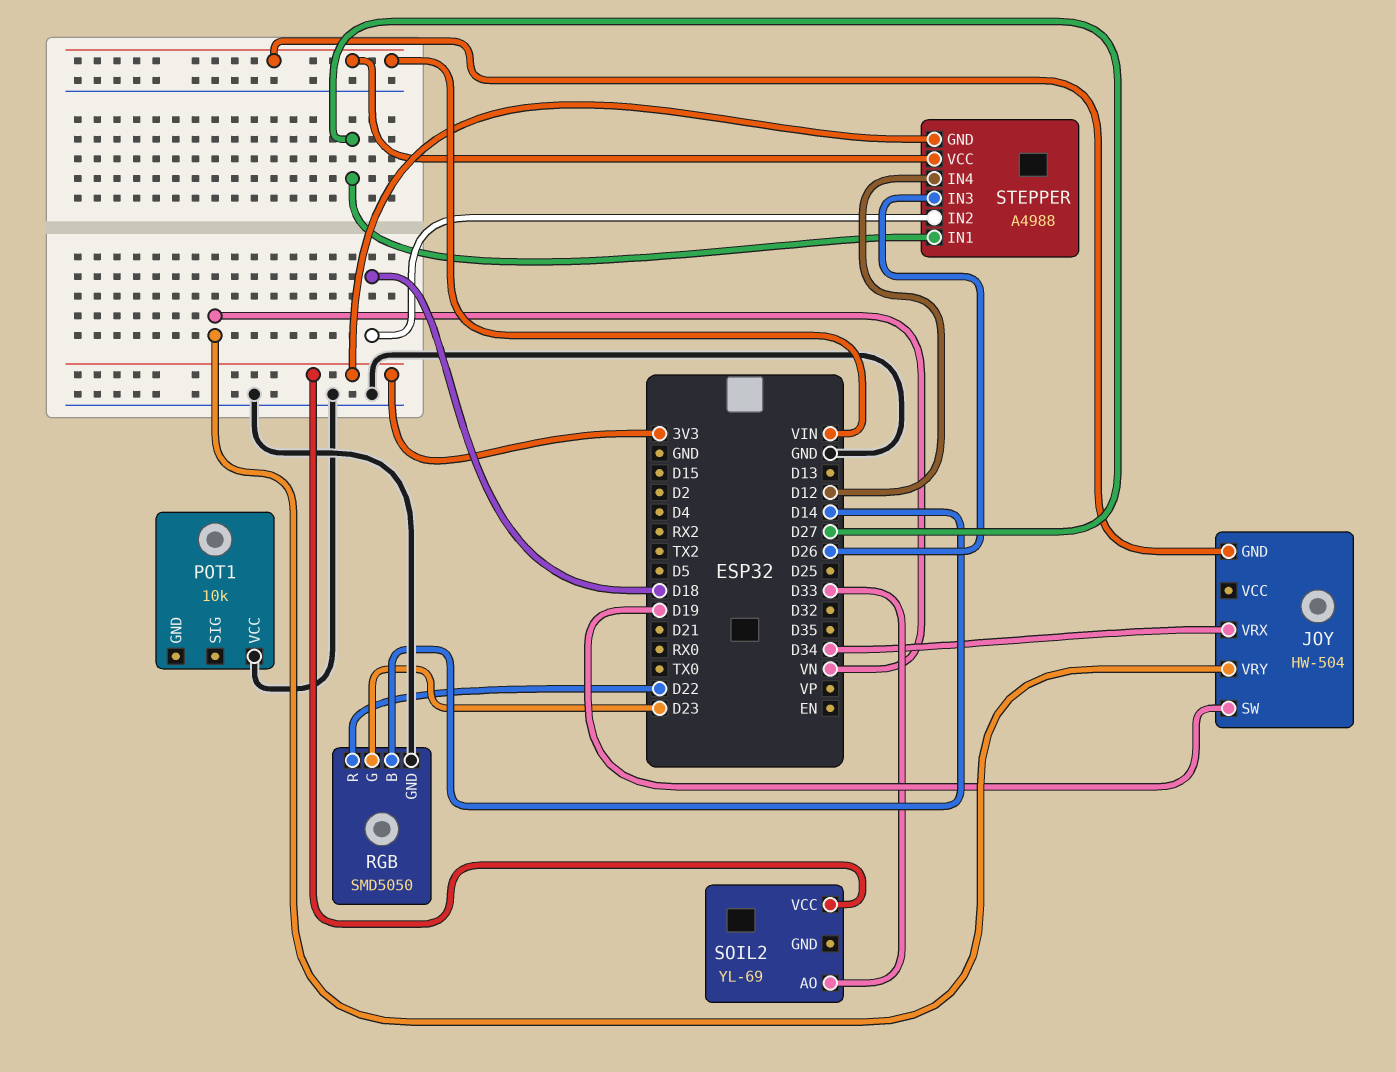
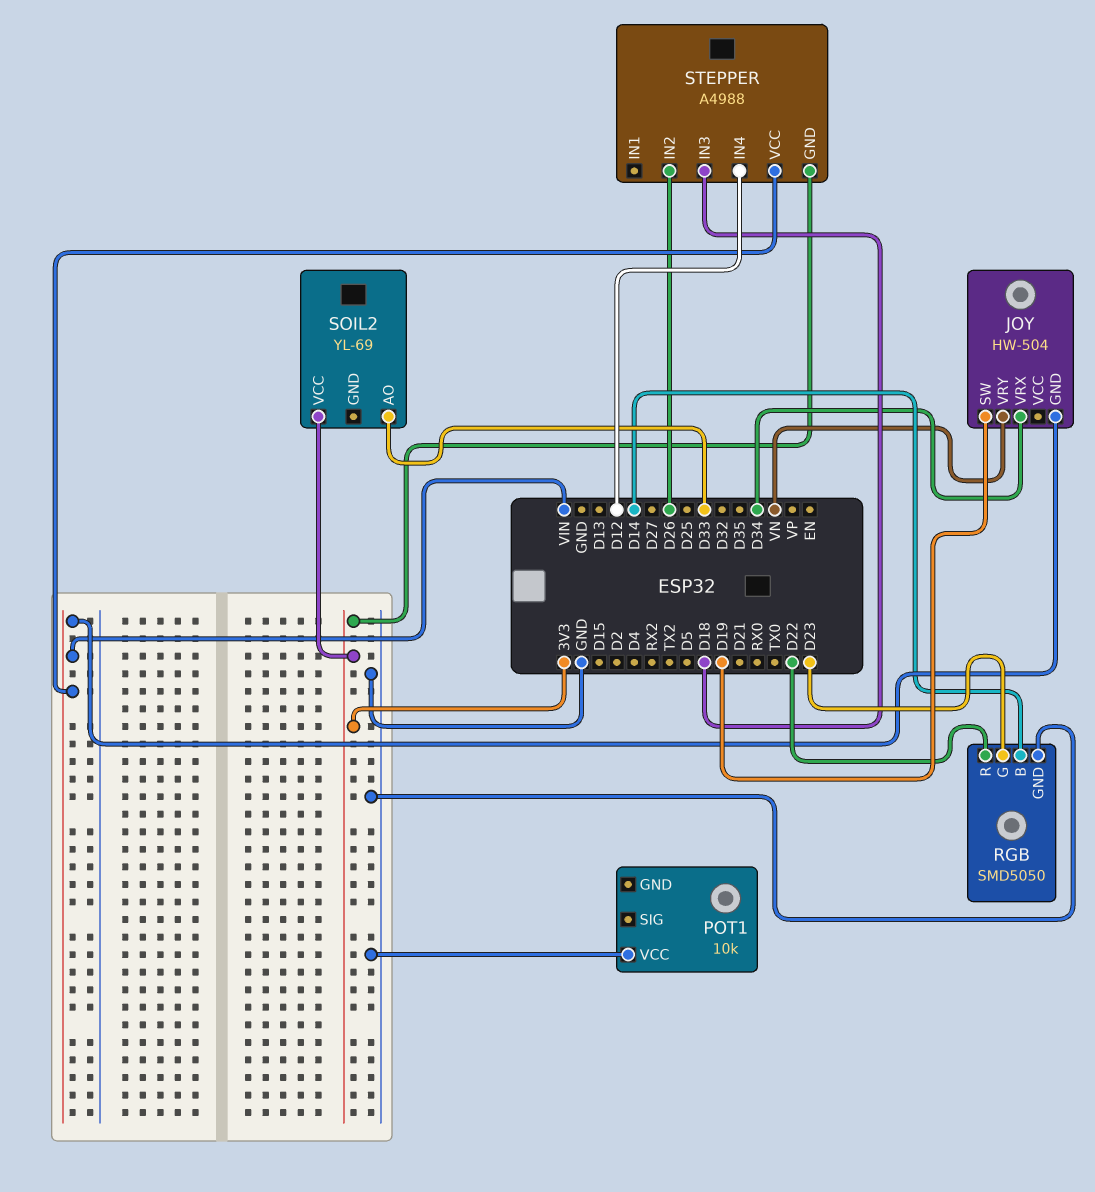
STEPPER pin IN1: D27 -> none
STEPPER pin IN2: D18 -> D26
STEPPER pin IN3: D26 -> D18

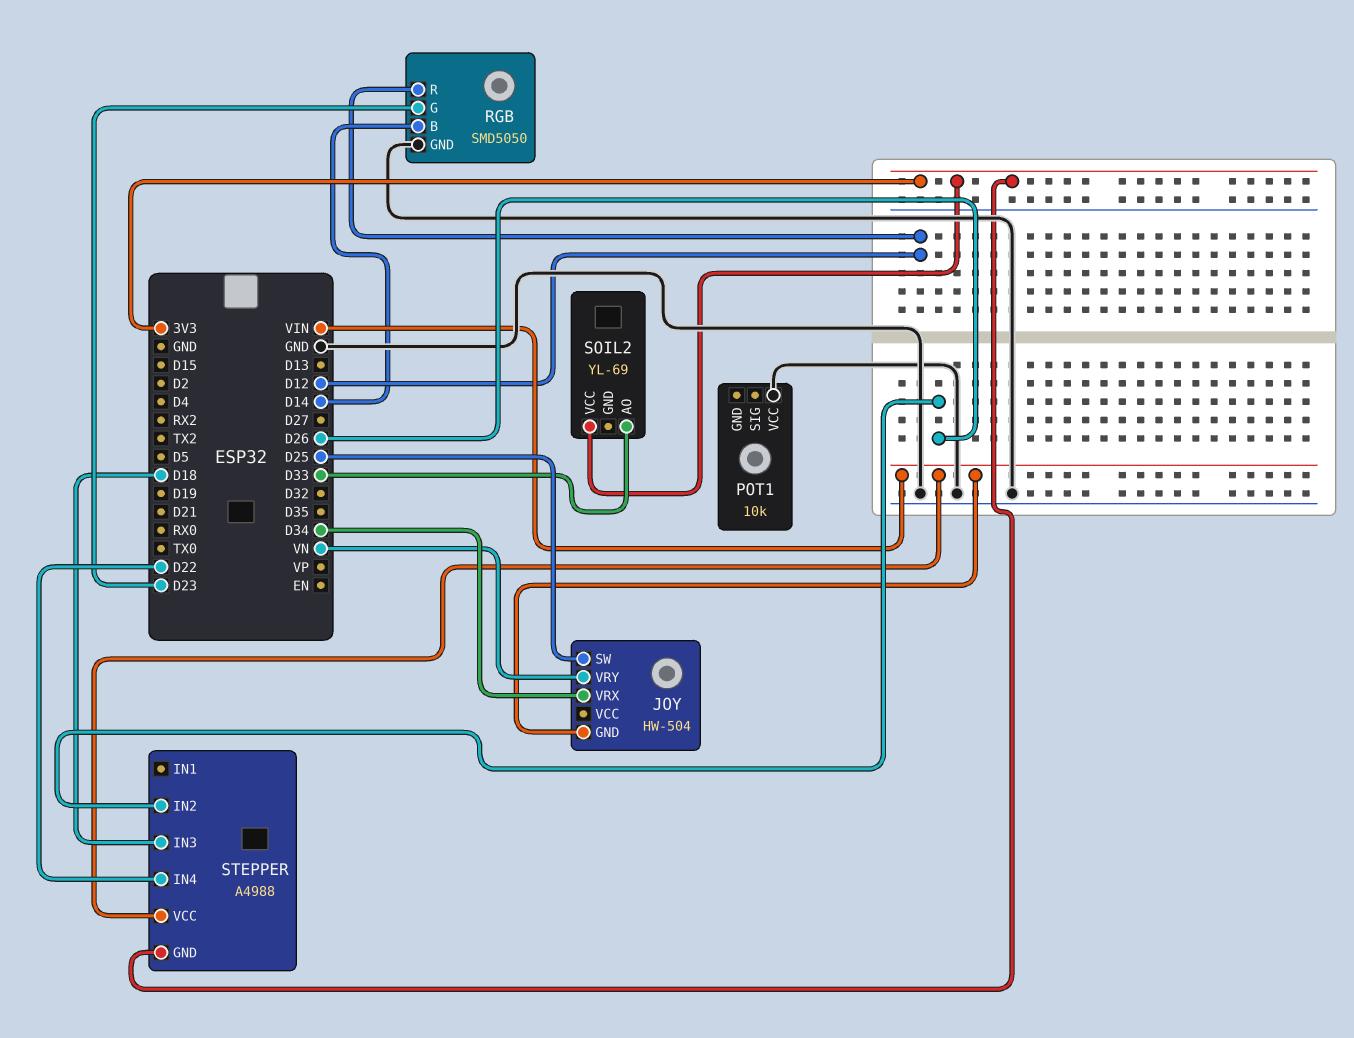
JOY pin SW: D19 -> D25
RGB pin R: D22 -> D12
STEPPER pin IN4: D12 -> D22

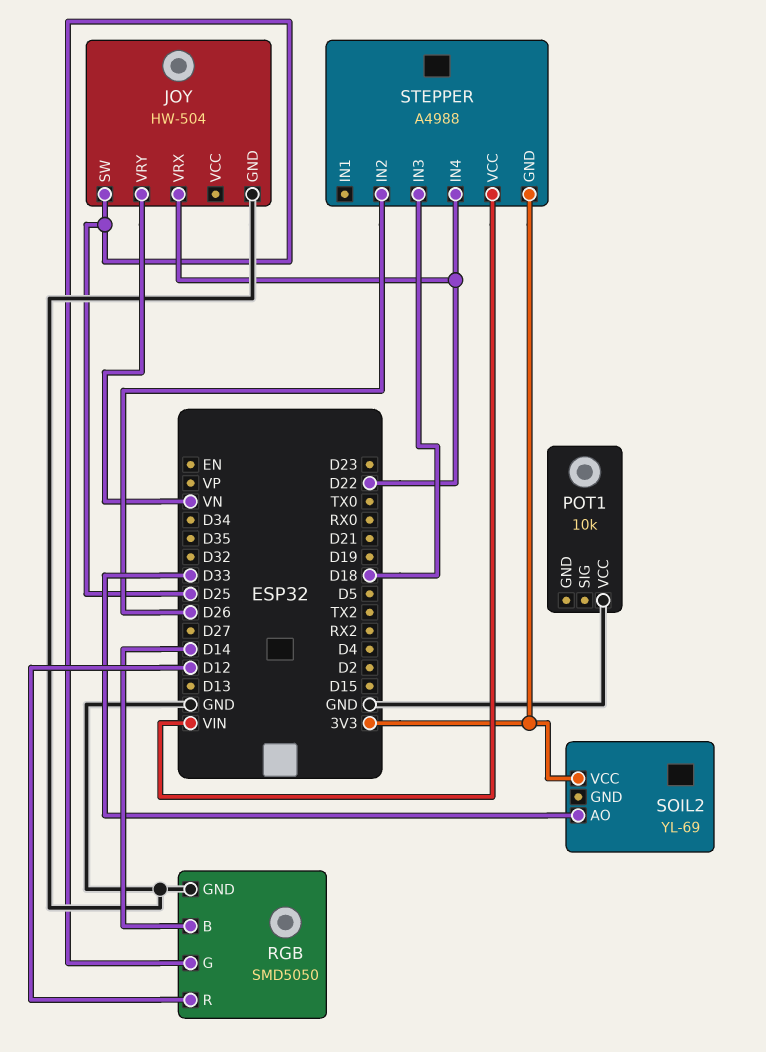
JOY pin GND: VIN -> GND
JOY pin VRX: D34 -> D22
RGB pin G: D23 -> D25

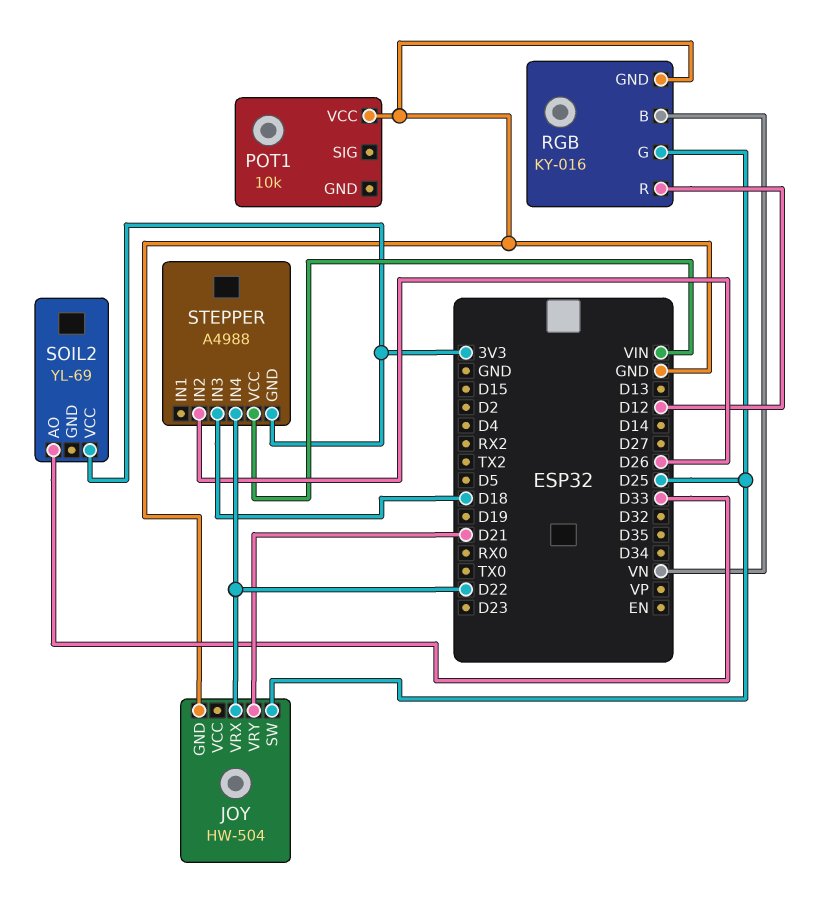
JOY pin VRY: VN -> D21
RGB: SMD5050 -> KY-016
RGB pin B: D14 -> VN

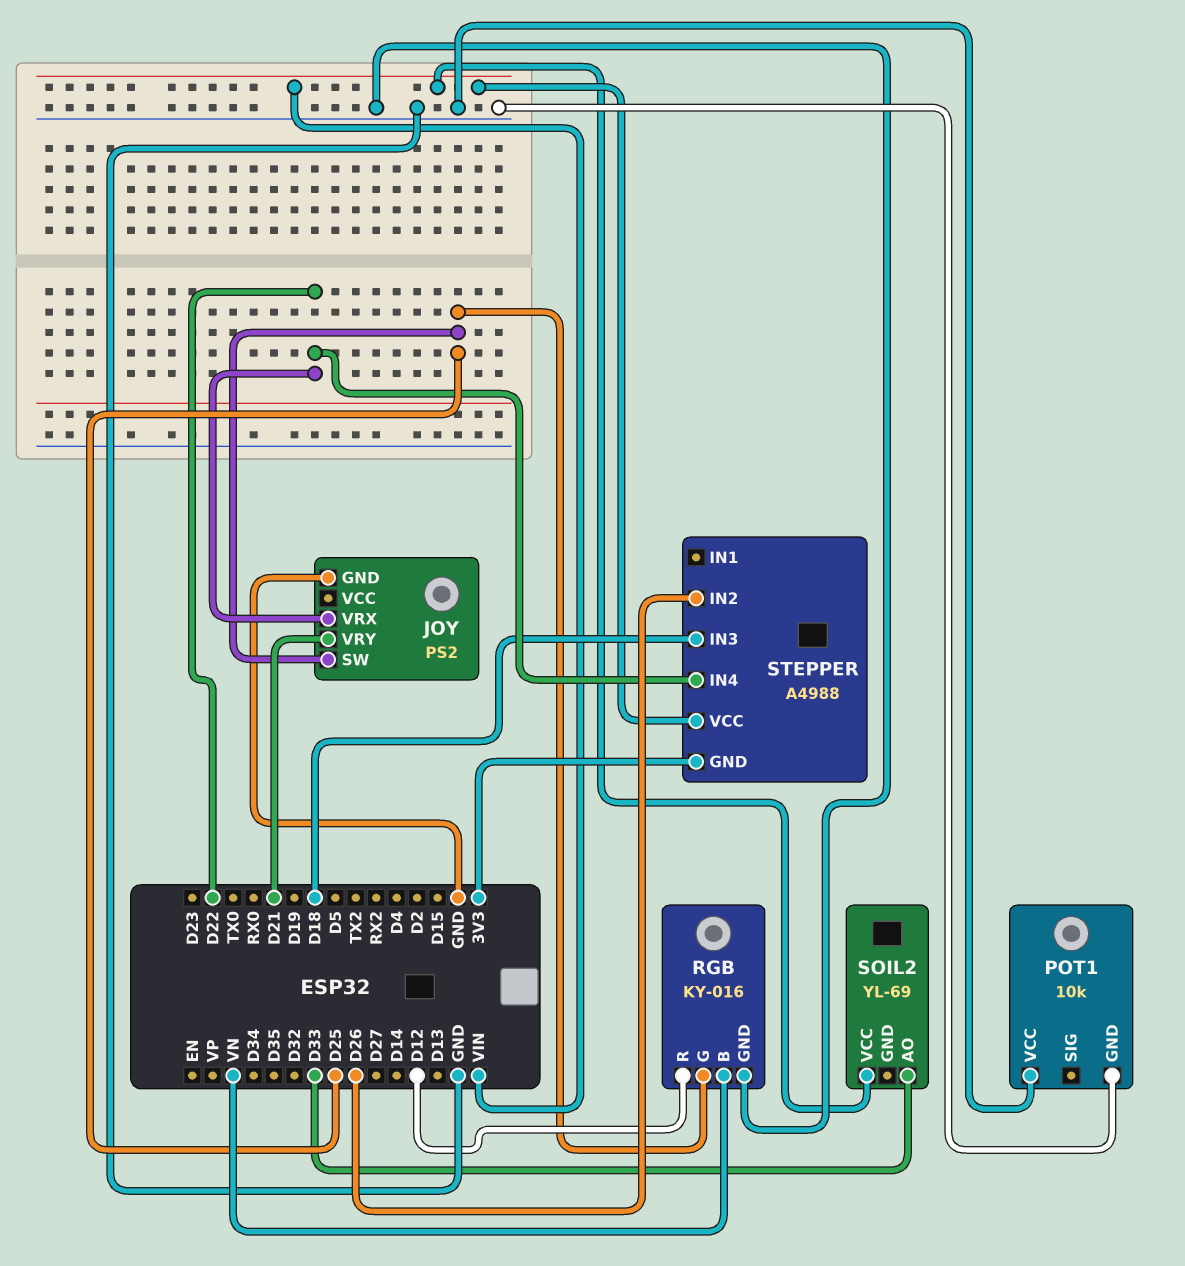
JOY: HW-504 -> PS2
POT1 pin GND: none -> GND
SOIL2 pin VCC: 3V3 -> VIN

